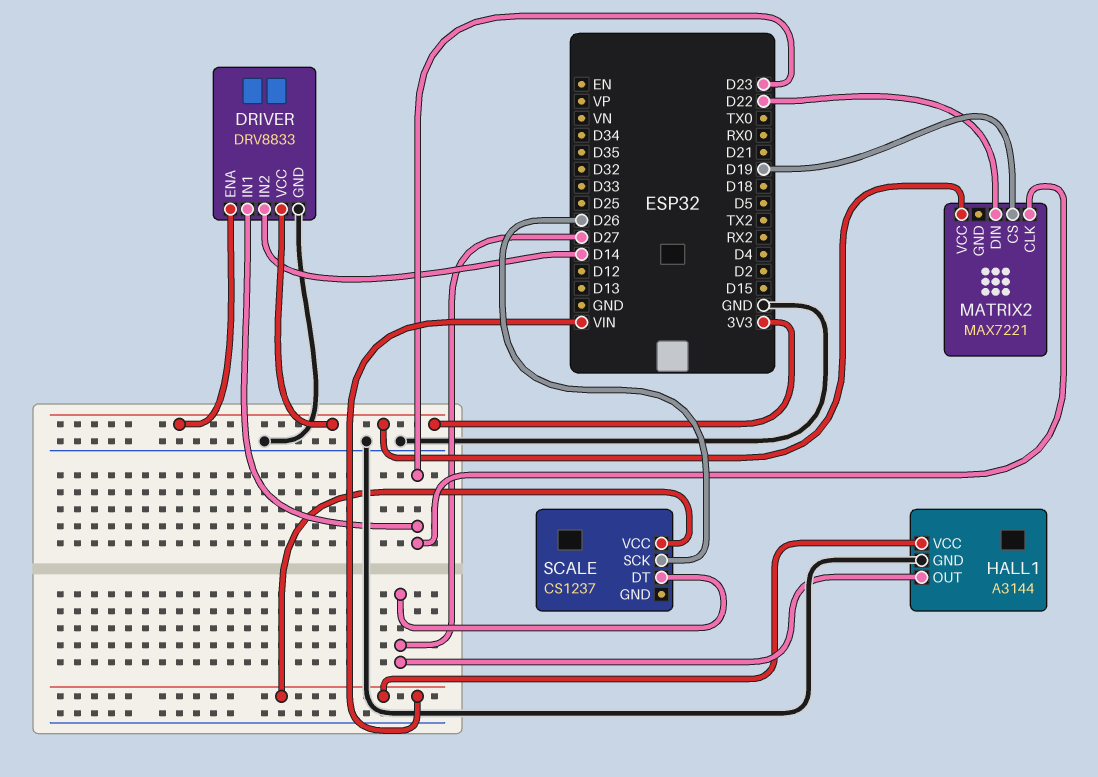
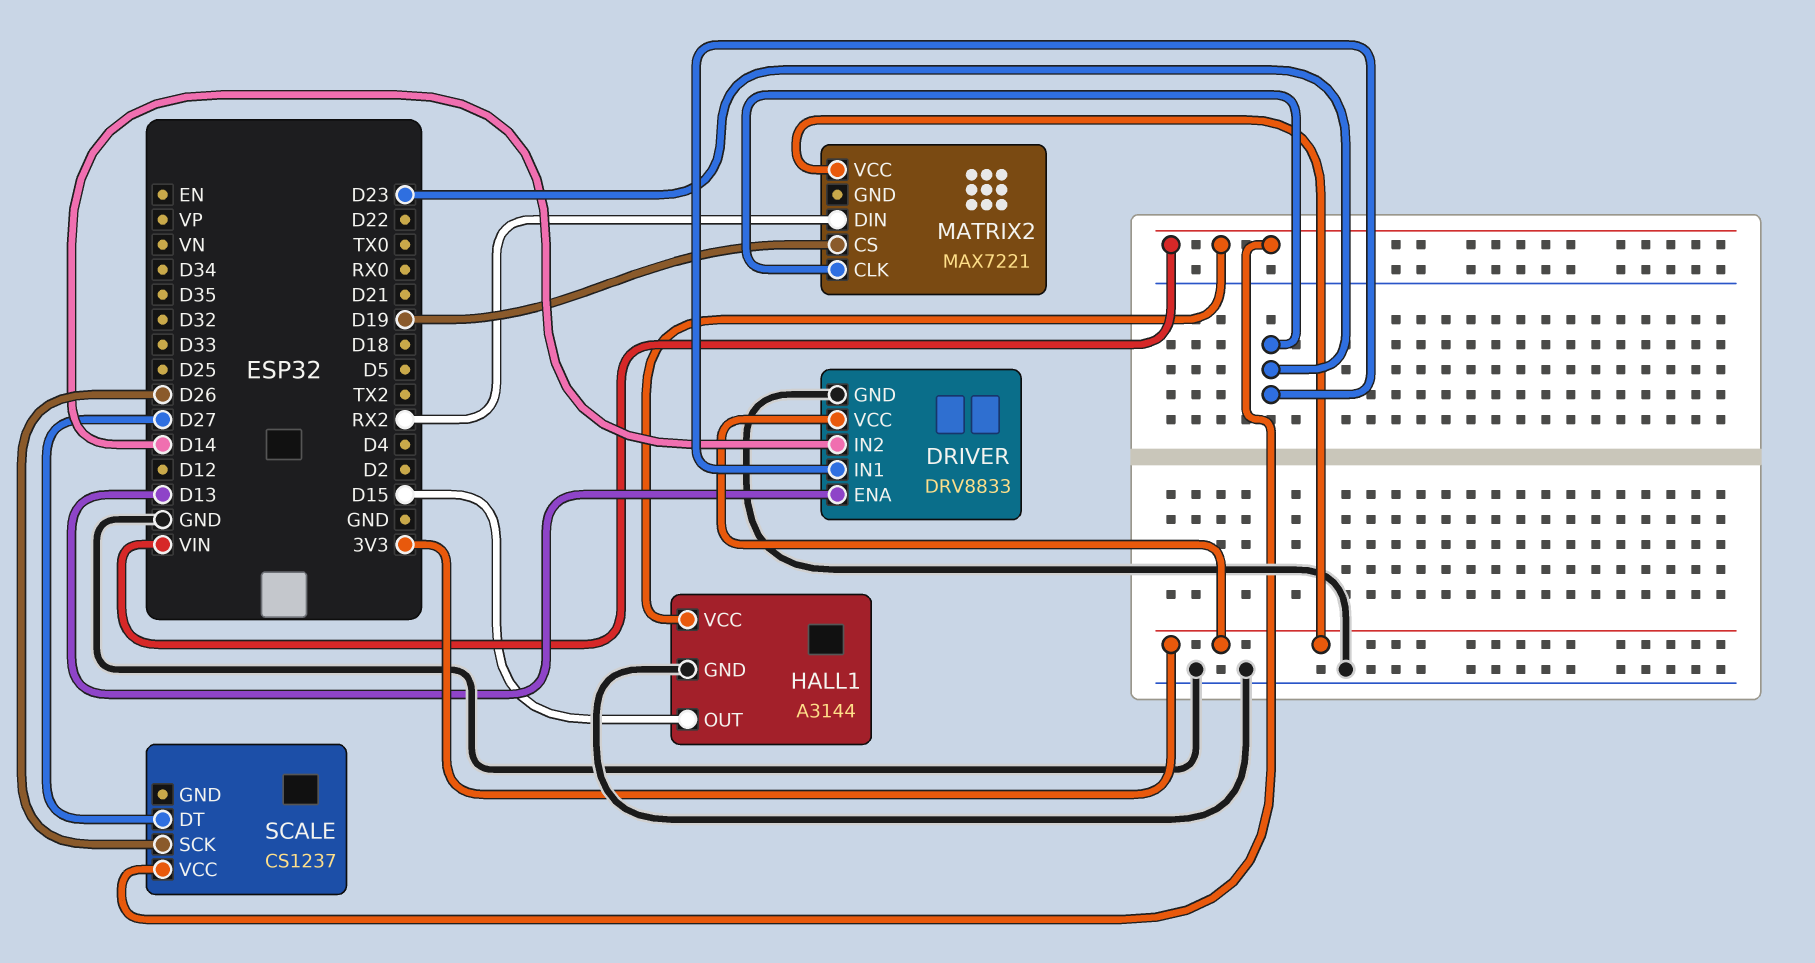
DRIVER pin ENA: 3V3 -> D13
HALL1 pin OUT: D27 -> D15
MATRIX2 pin DIN: D22 -> RX2

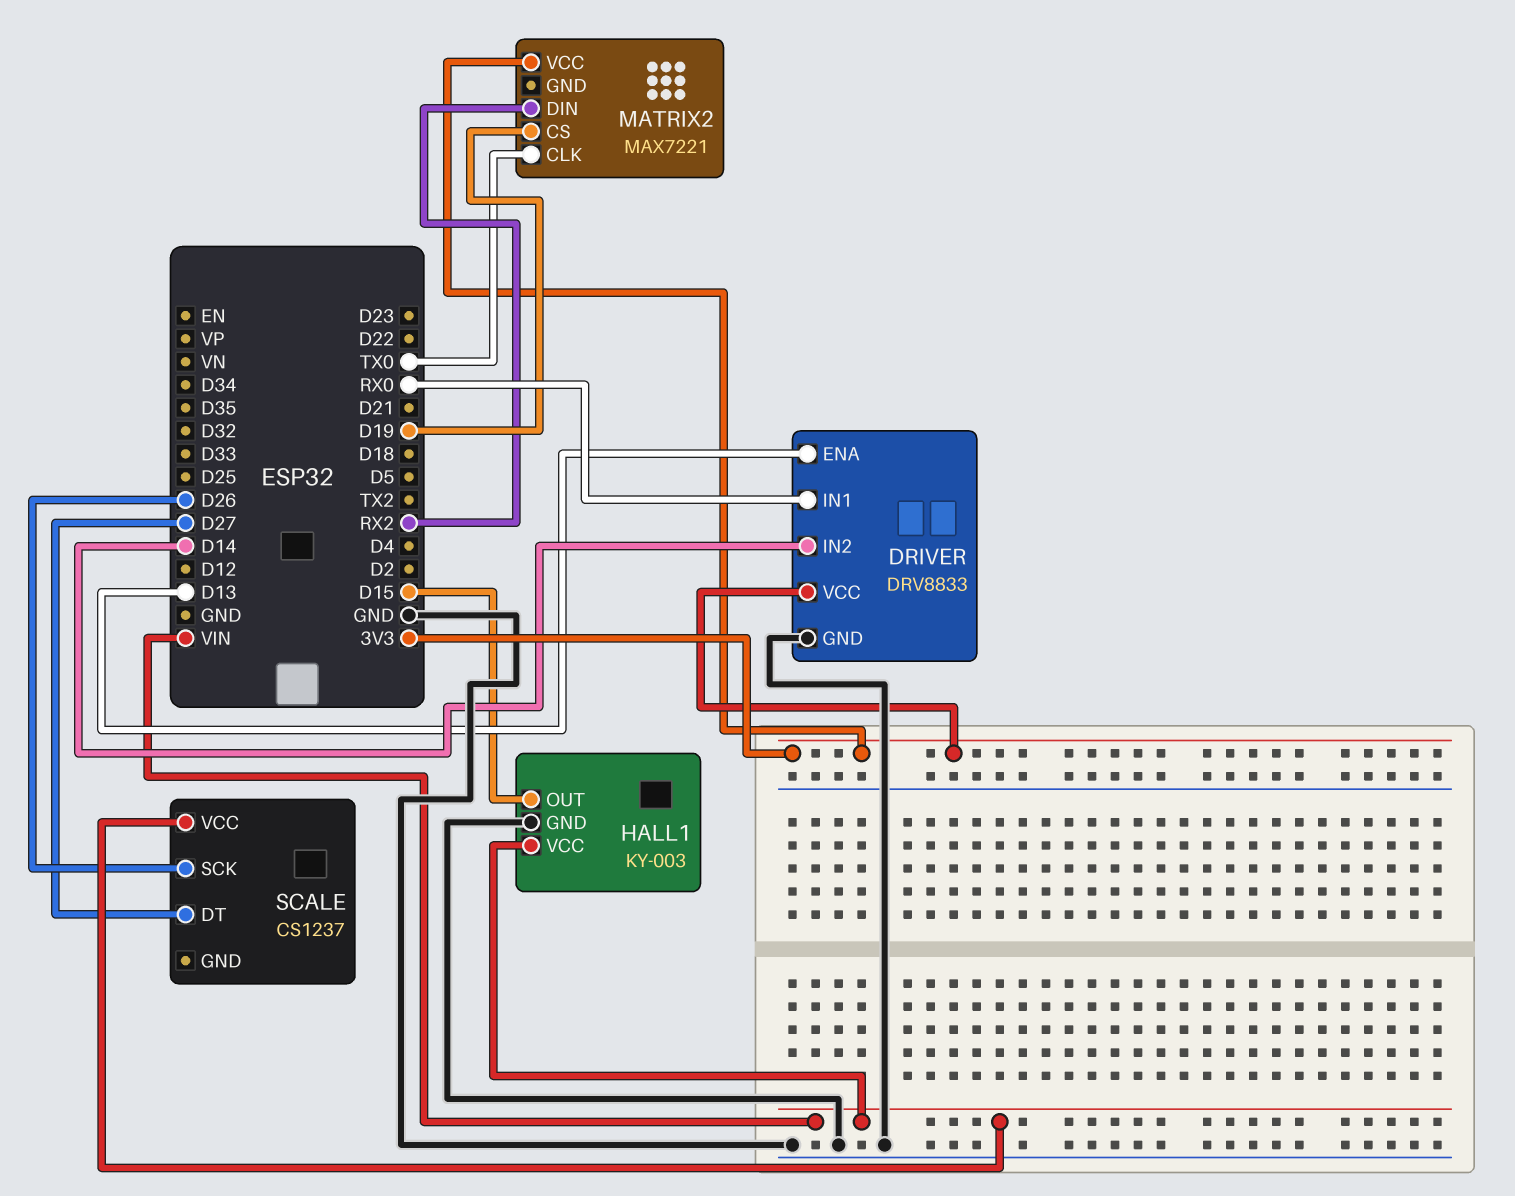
DRIVER pin IN1: D23 -> RX0
HALL1: A3144 -> KY-003
MATRIX2 pin CLK: D23 -> TX0

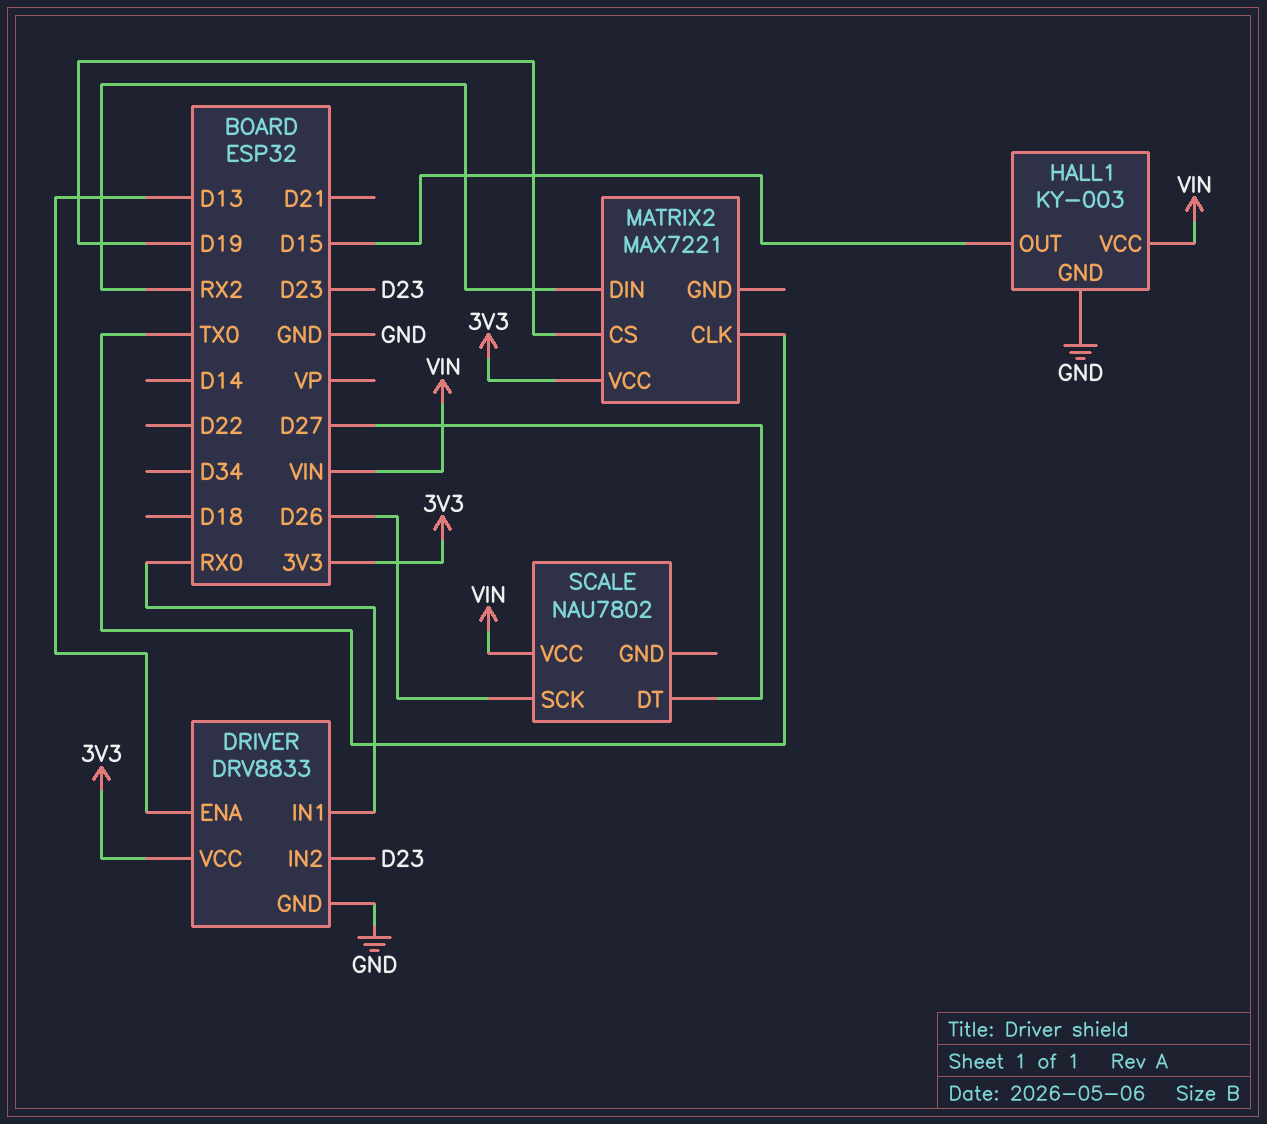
DRIVER pin IN2: D14 -> D23
SCALE: CS1237 -> NAU7802

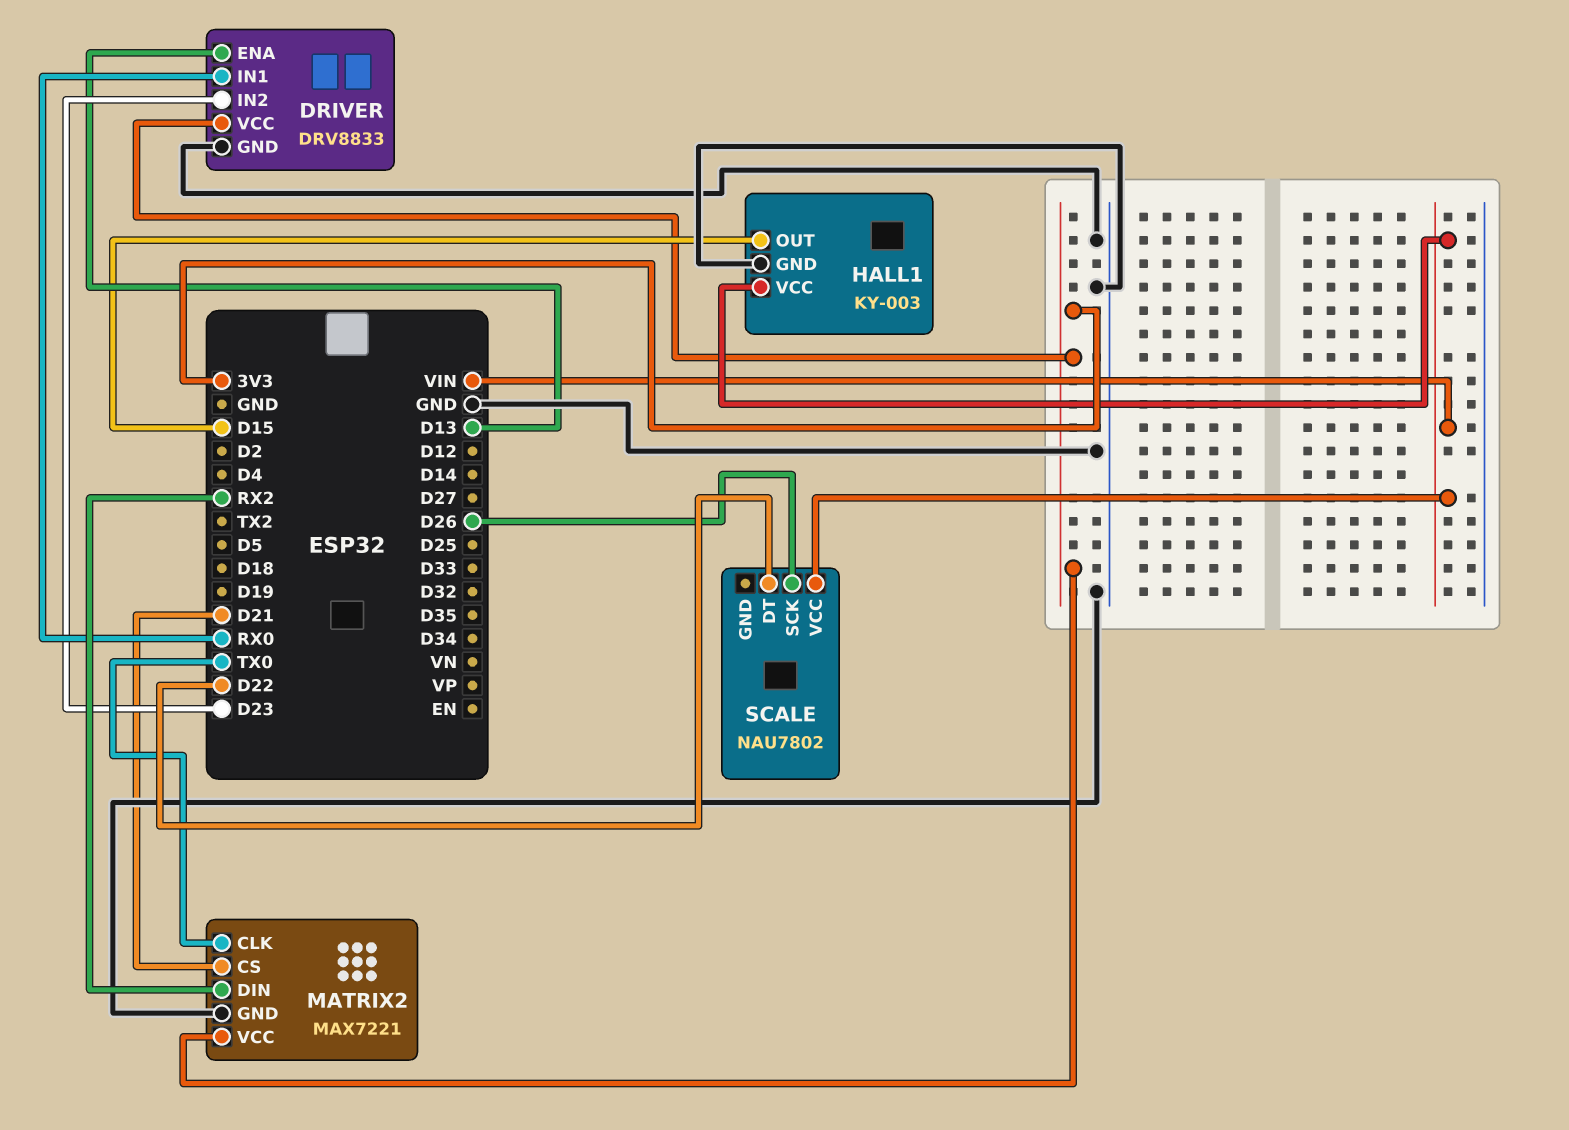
MATRIX2 pin CS: D19 -> D21
MATRIX2 pin GND: none -> GND
SCALE pin DT: D27 -> D22

